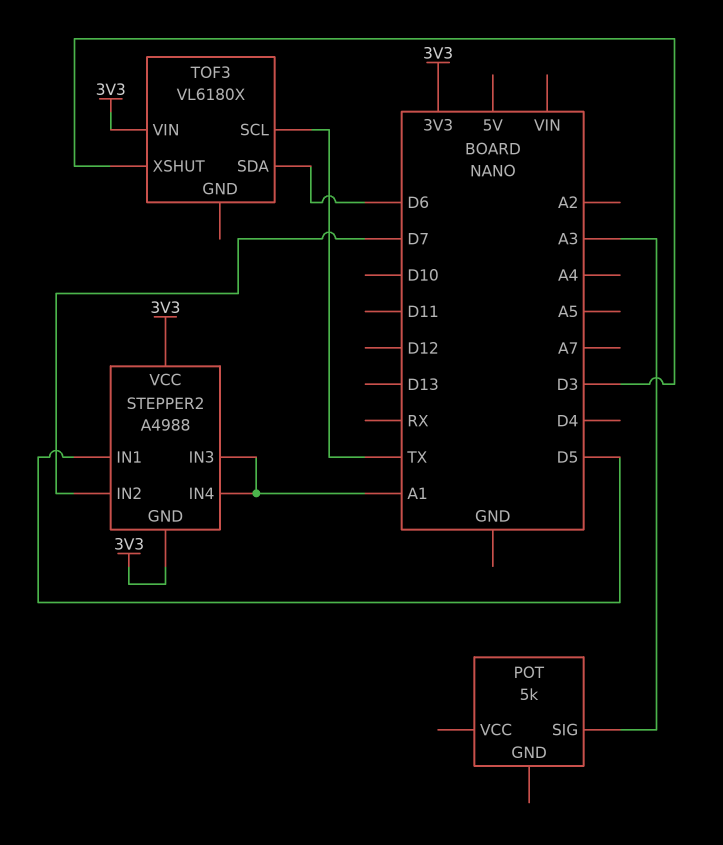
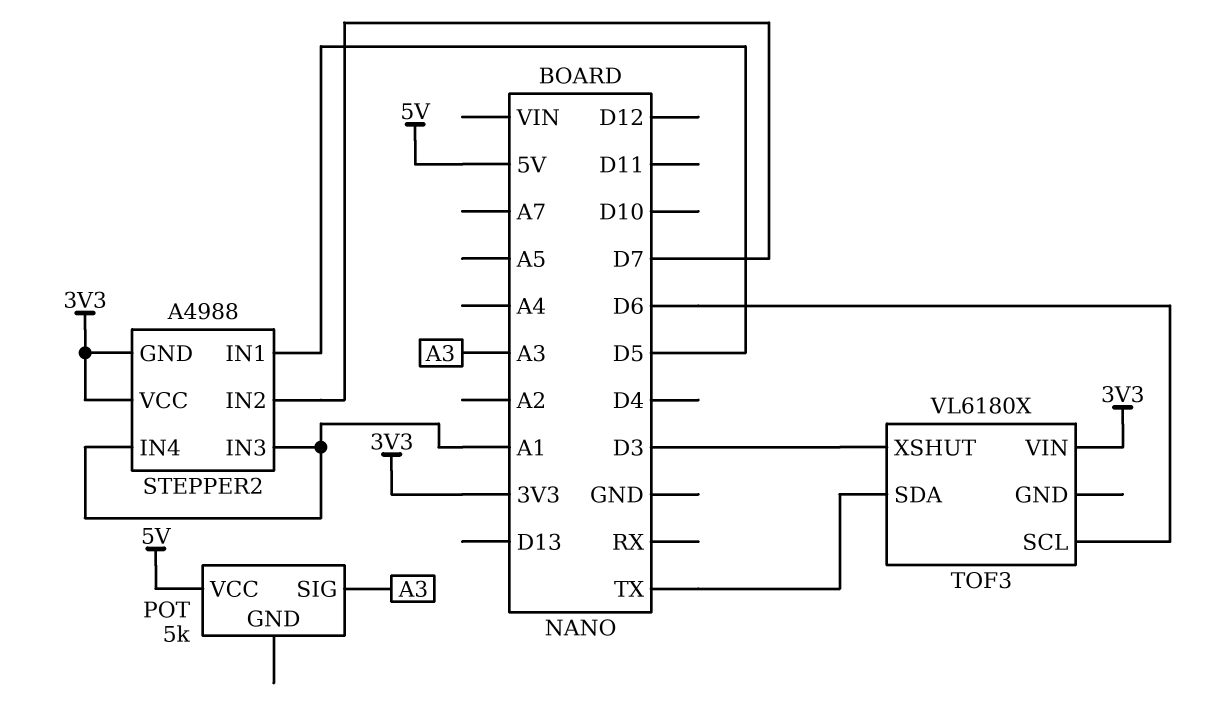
POT pin VCC: none -> 5V
TOF3 pin SCL: TX -> D6
TOF3 pin SDA: D6 -> TX

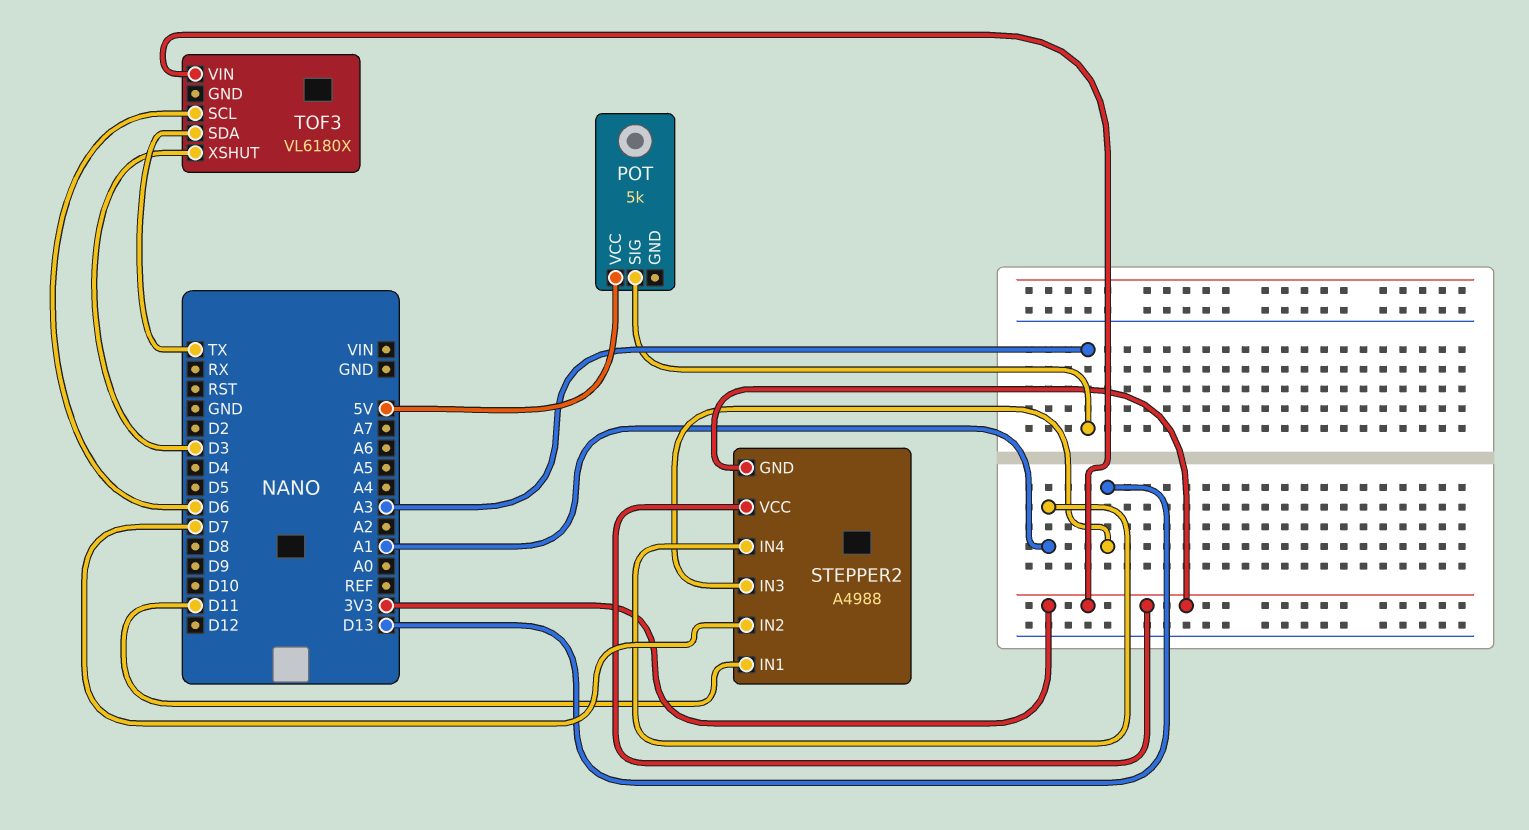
STEPPER2 pin IN1: D5 -> D11
STEPPER2 pin IN3: A1 -> D13

